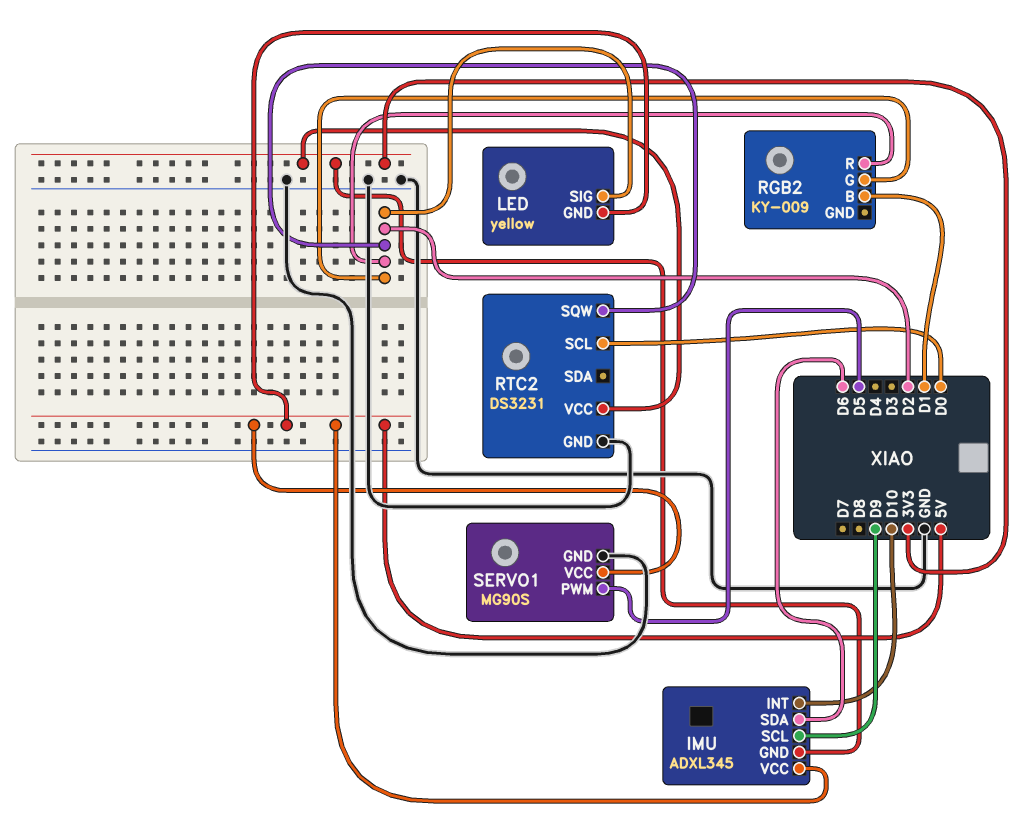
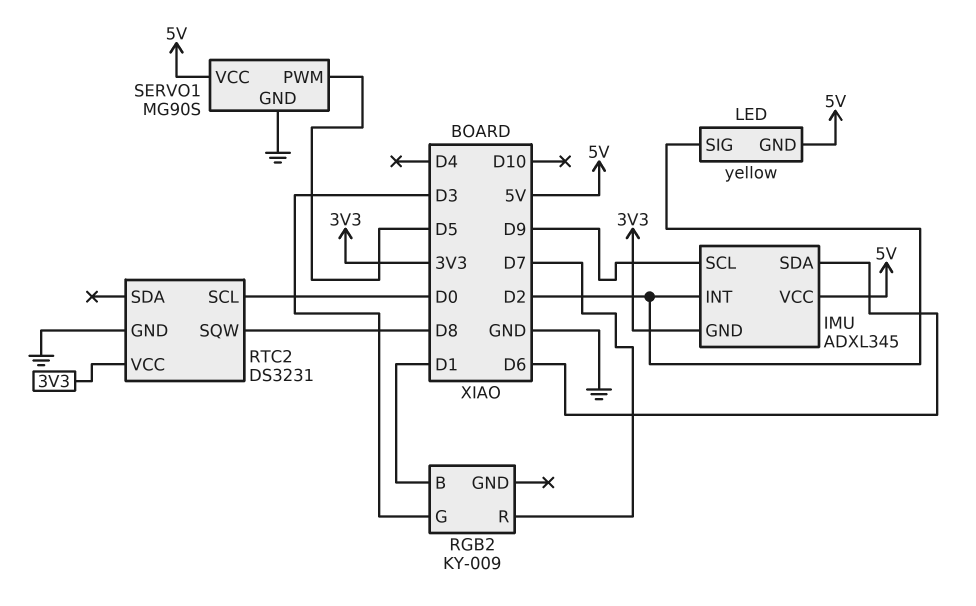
IMU pin INT: D10 -> D2
RGB2 pin G: D2 -> D3
RGB2 pin R: D2 -> D7
RTC2 pin SQW: D2 -> D8

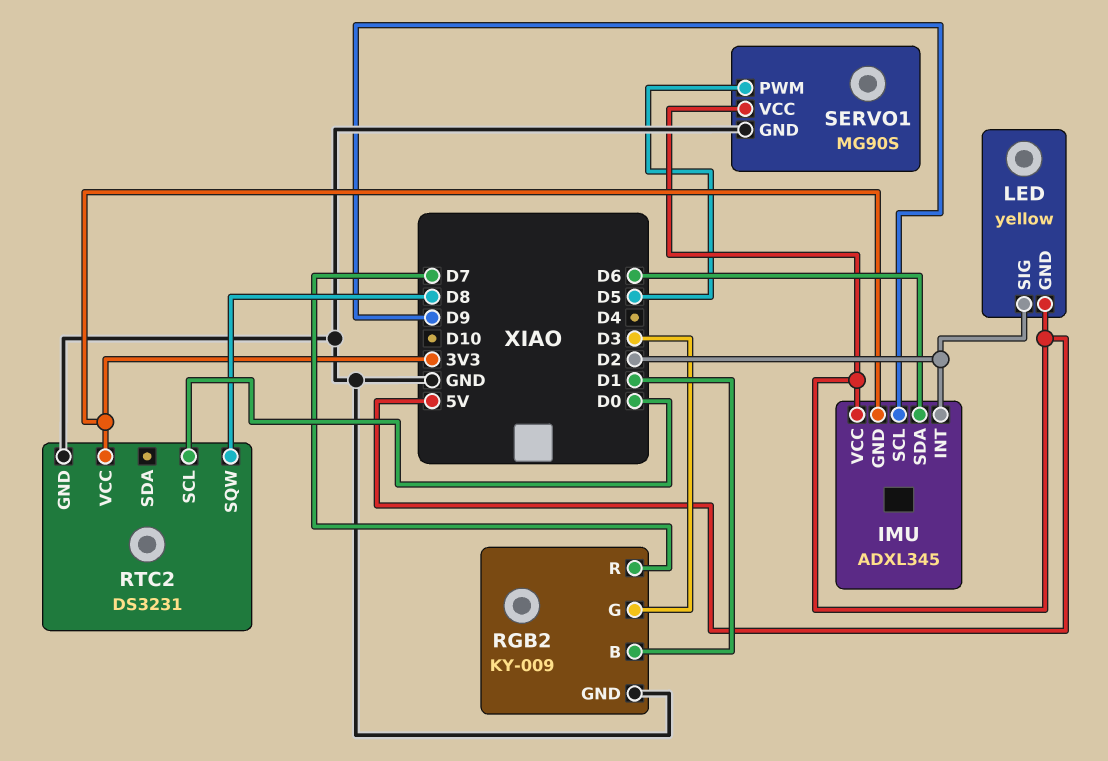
RGB2 pin GND: none -> GND

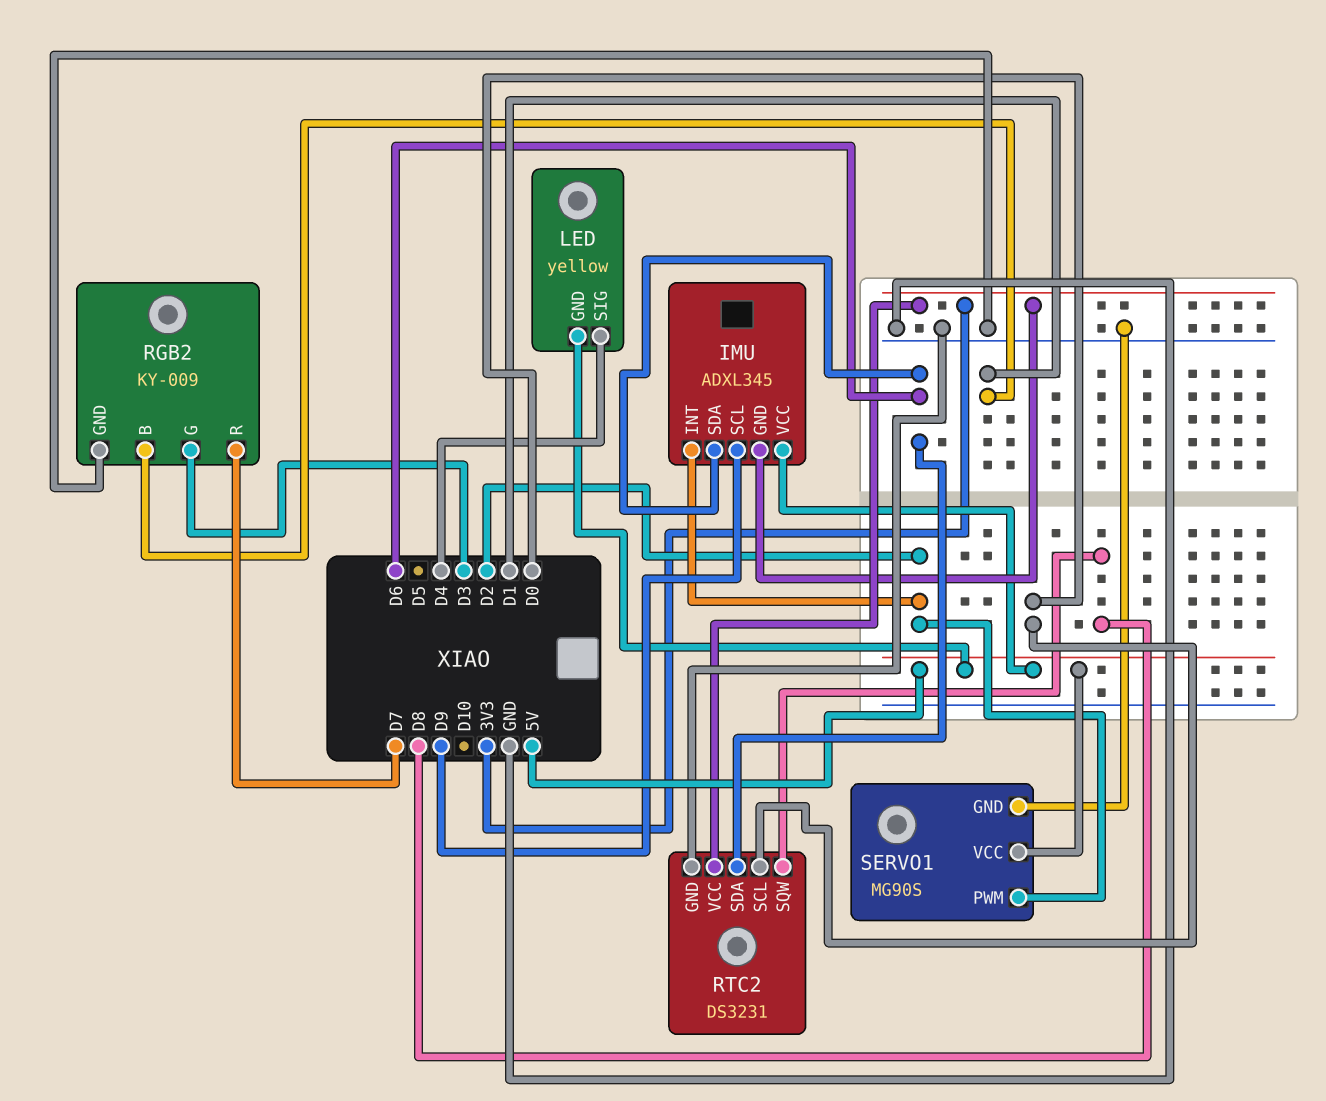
LED pin SIG: D2 -> D4
RTC2 pin SDA: none -> D6
SERVO1 pin PWM: D5 -> D2

